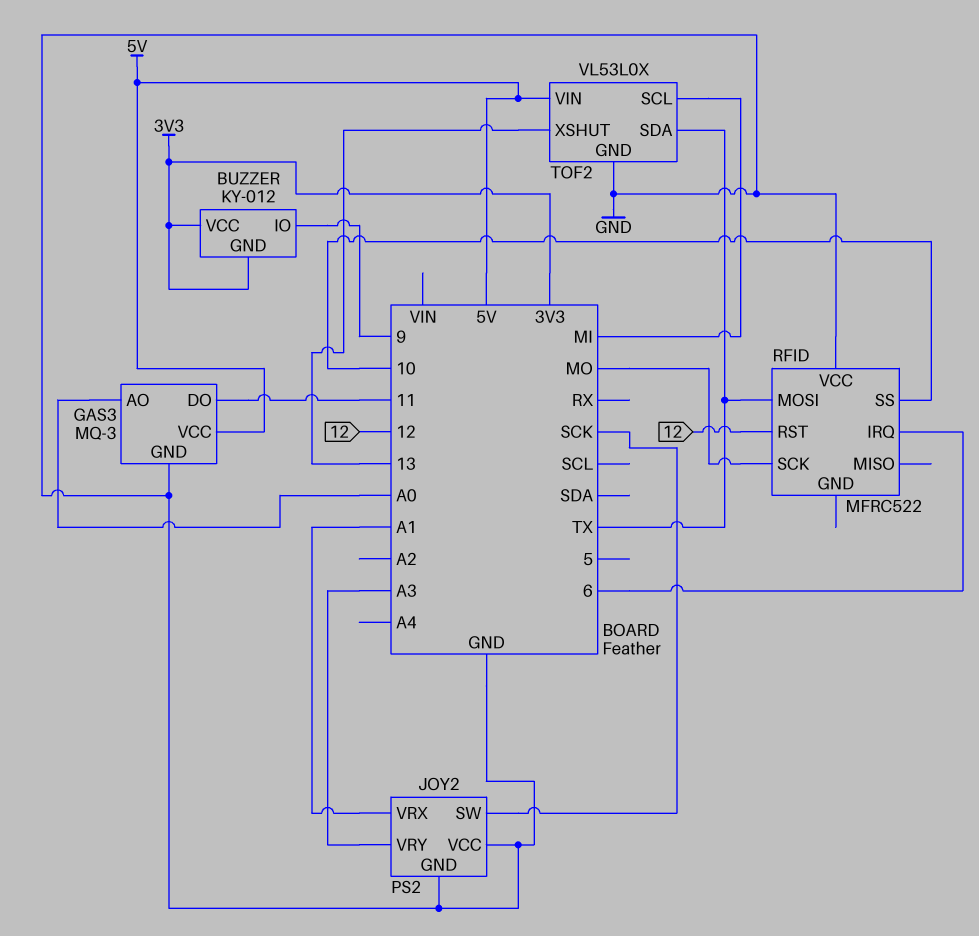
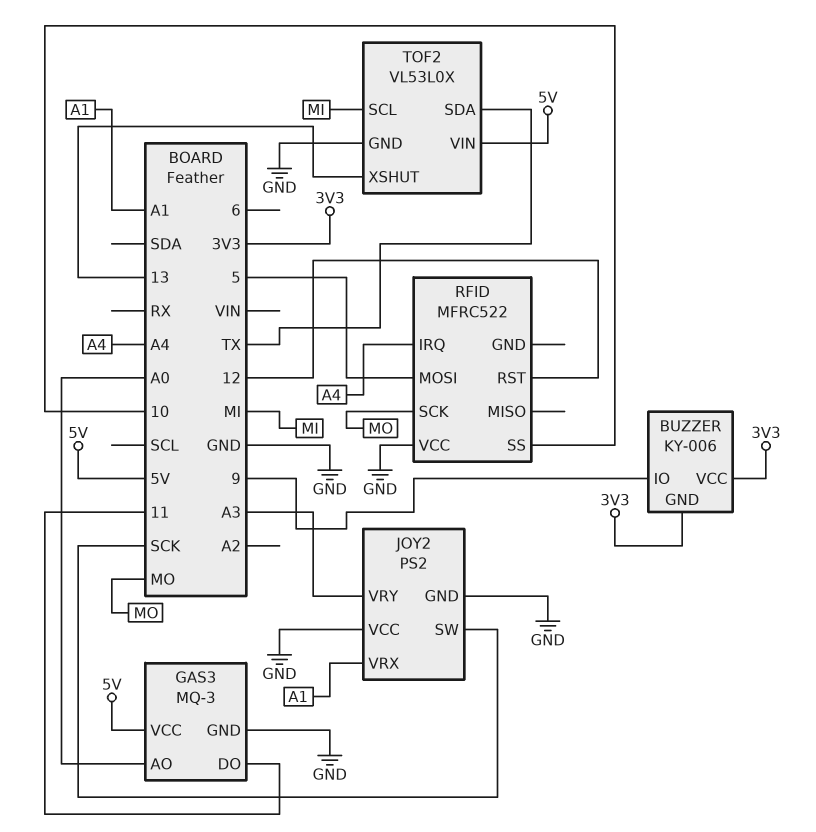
BUZZER: KY-012 -> KY-006
RFID pin IRQ: 6 -> A4
RFID pin MOSI: TX -> 5

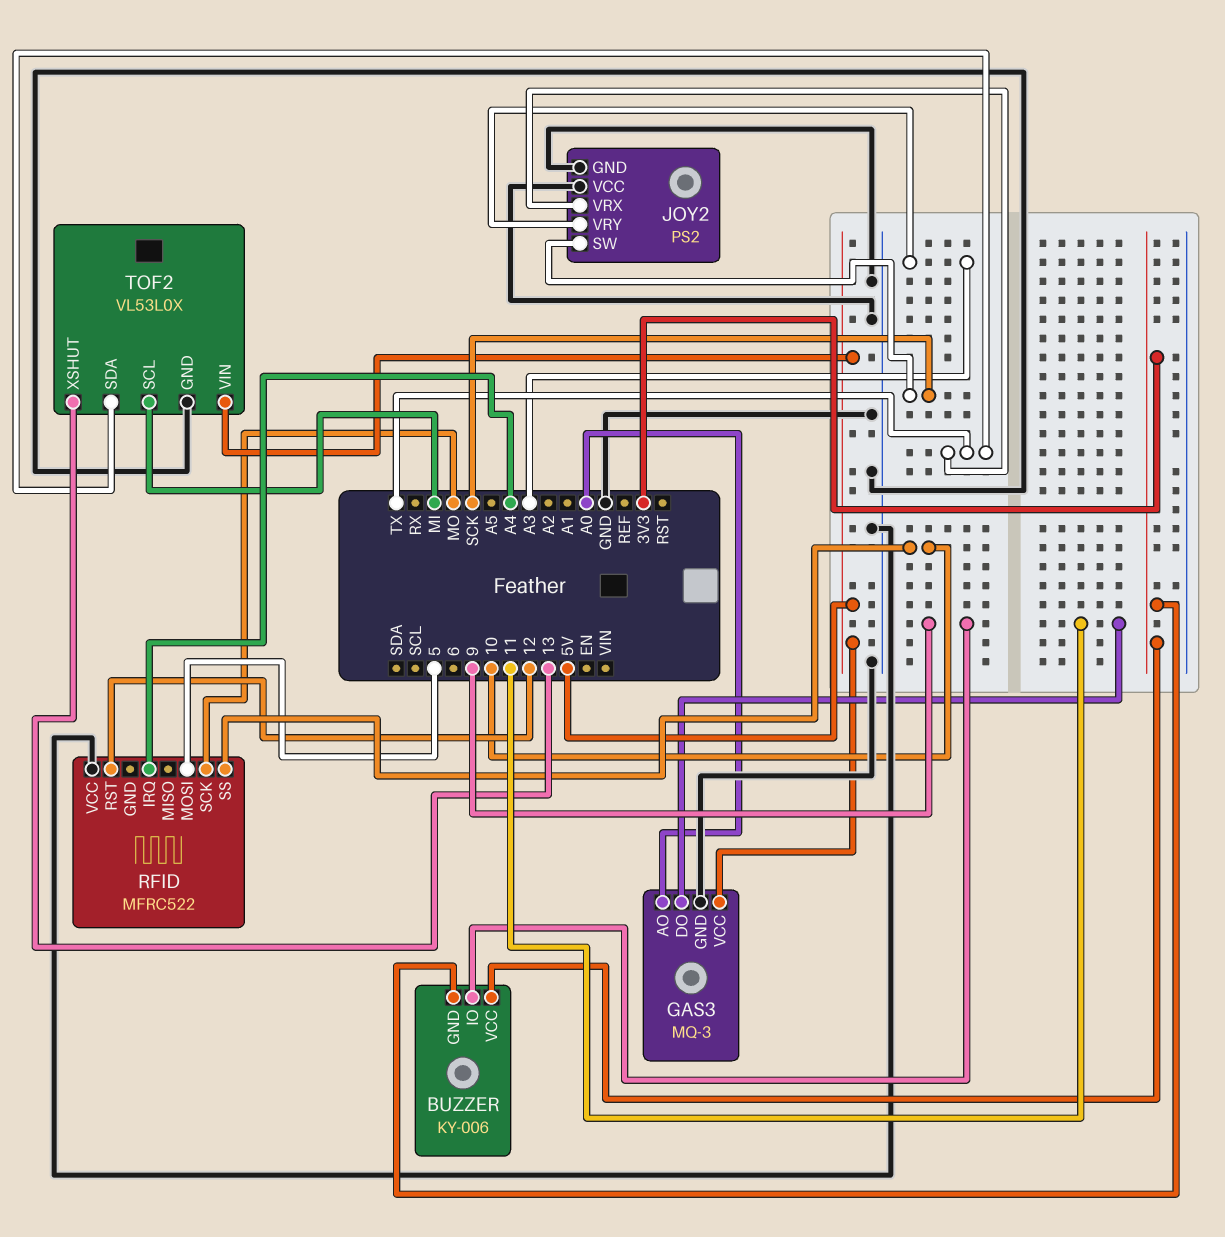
JOY2 pin VRX: A1 -> TX

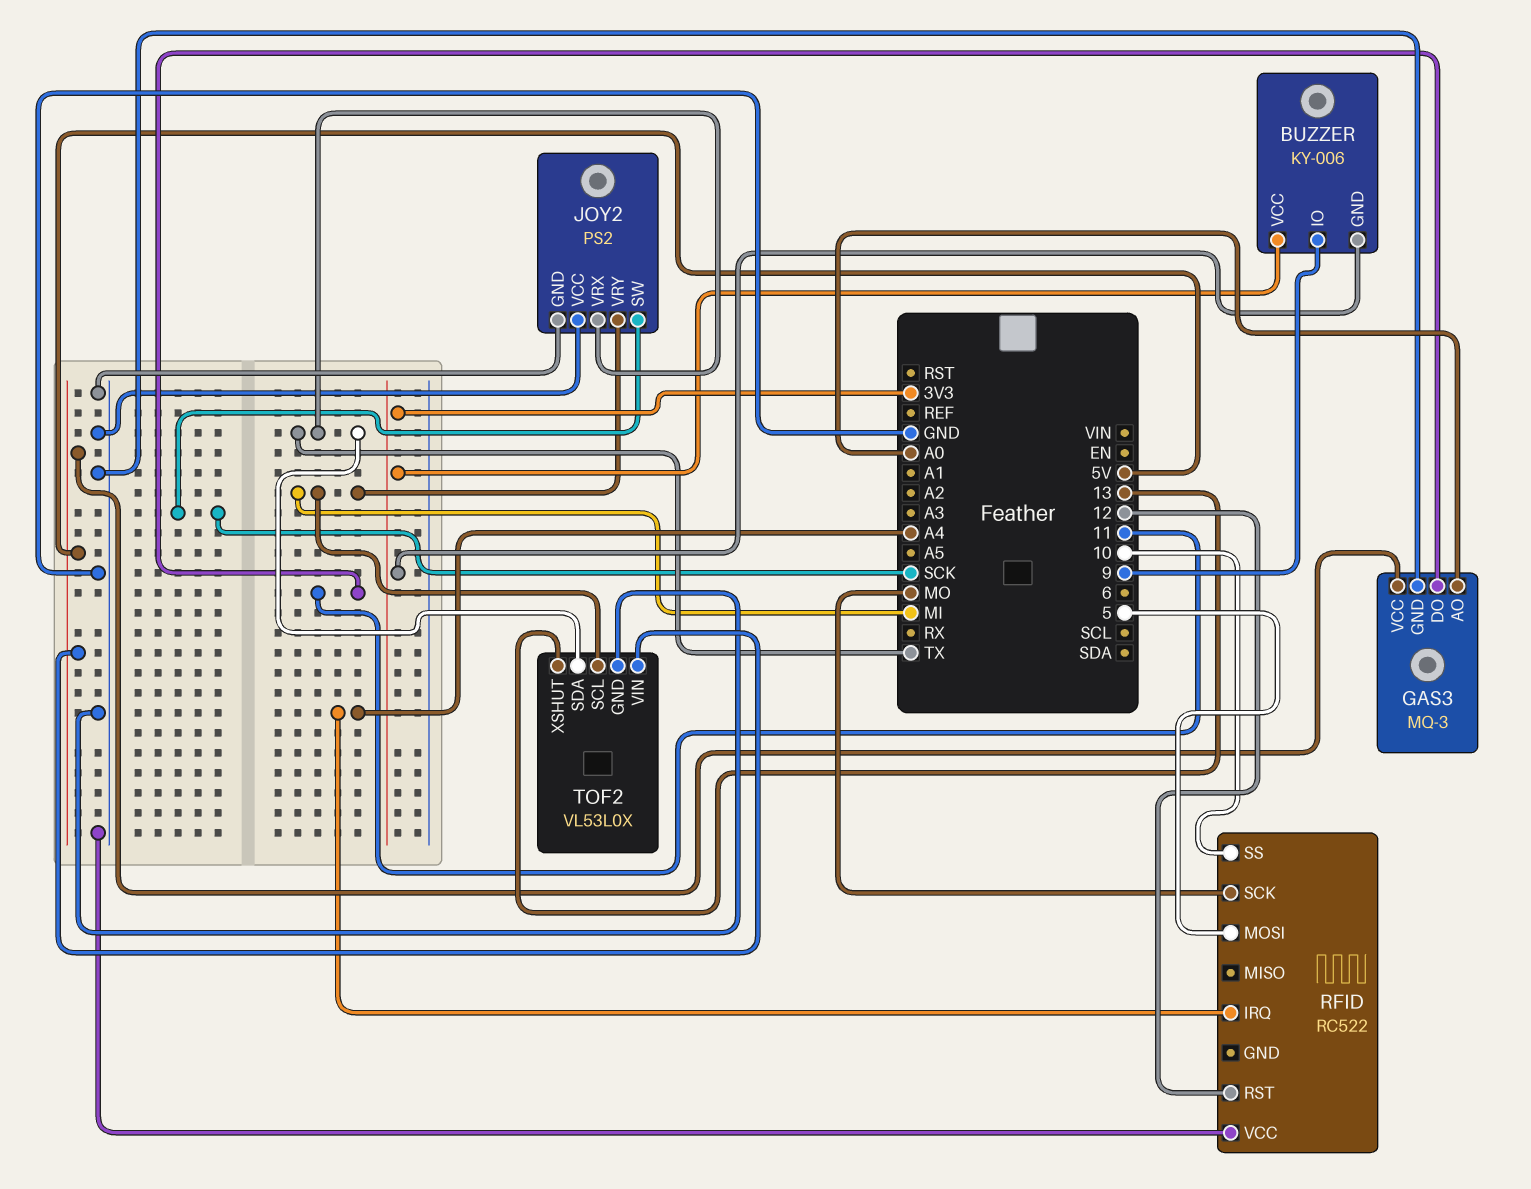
JOY2 pin VRY: A3 -> MI
RFID: MFRC522 -> RC522

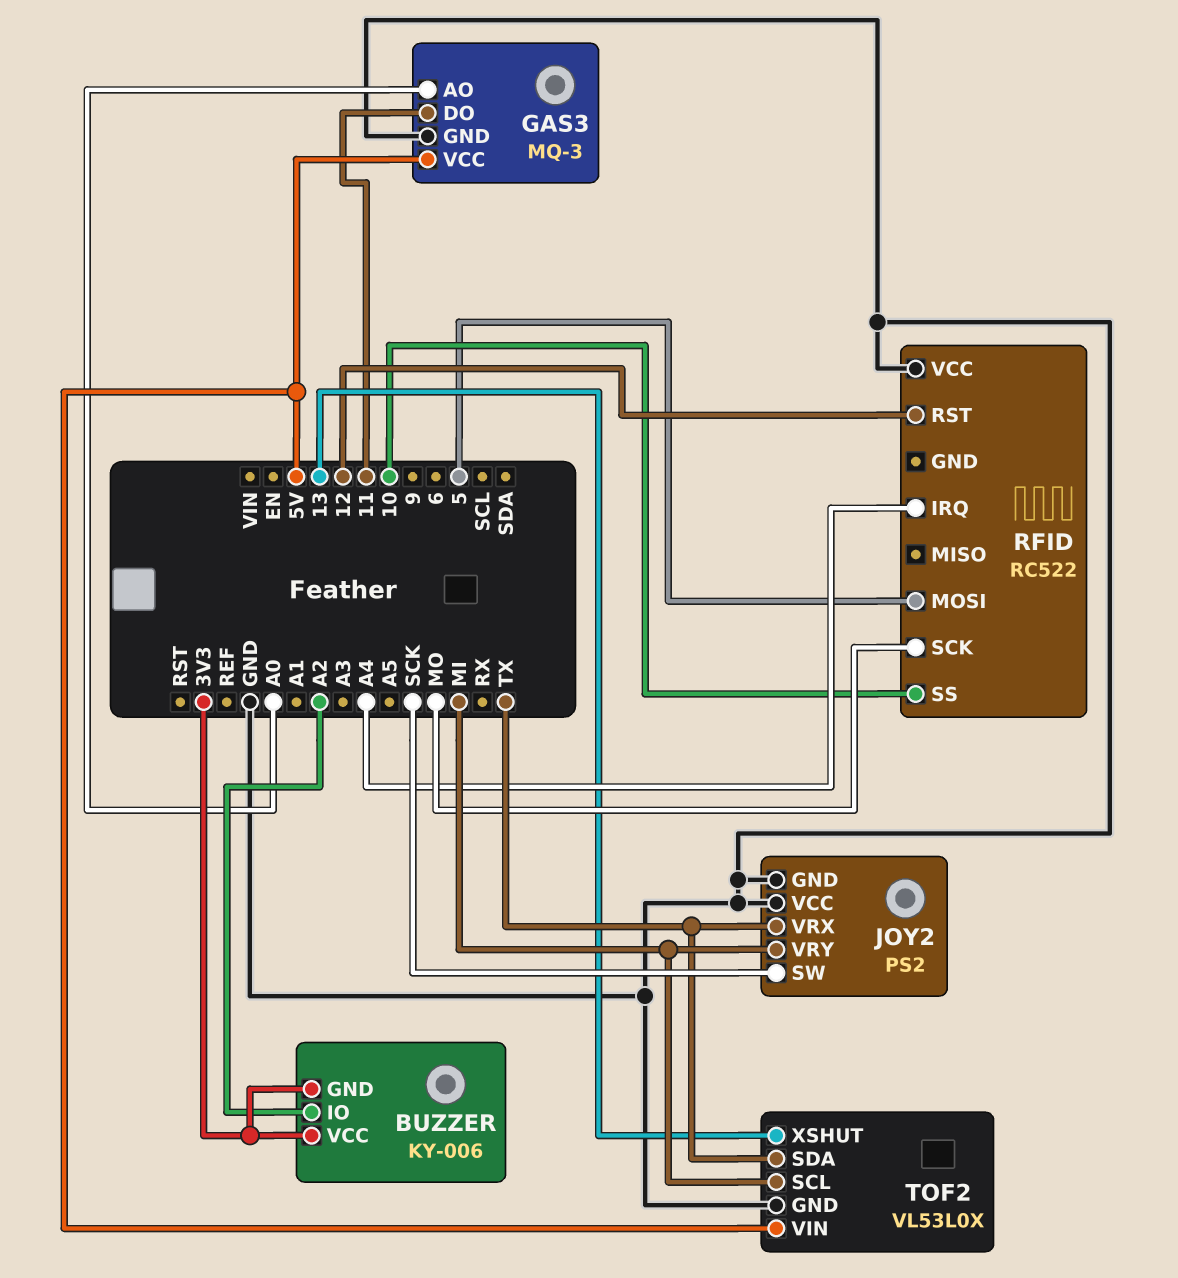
BUZZER pin IO: 9 -> A2

